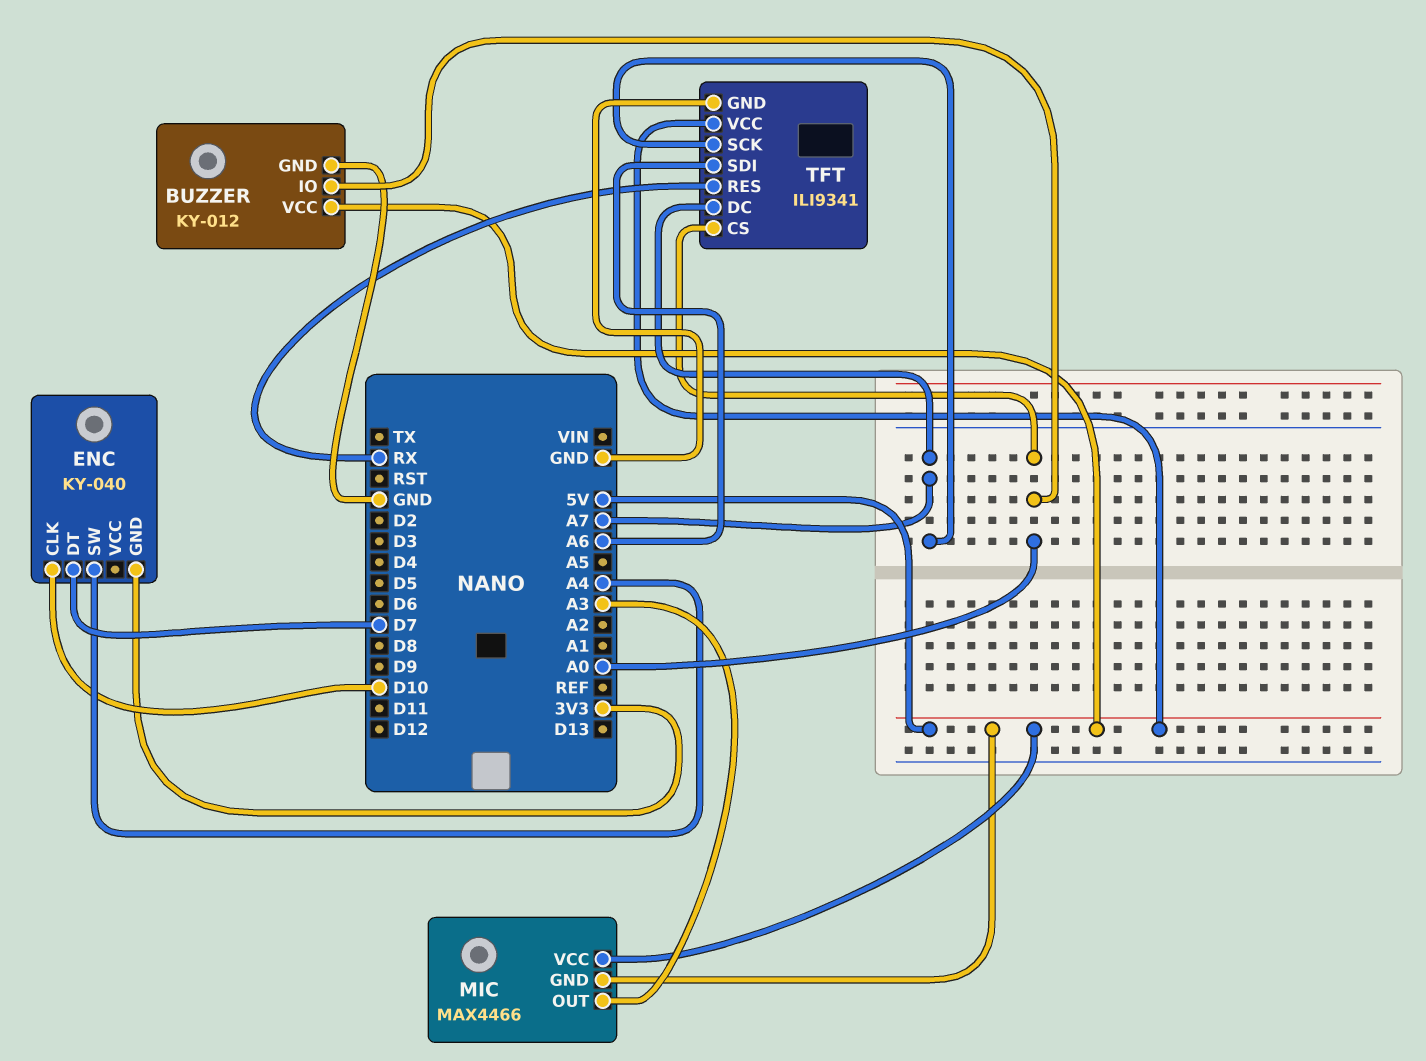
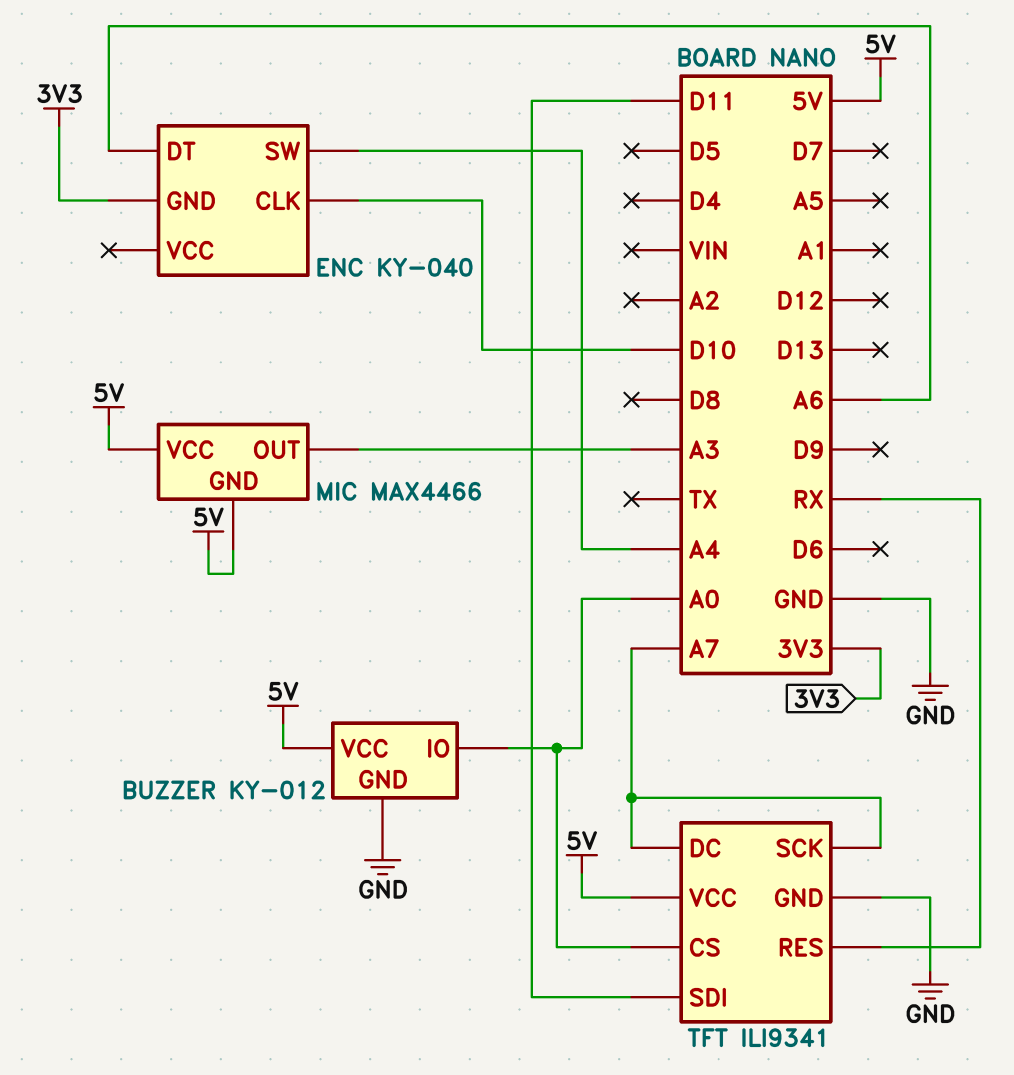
ENC pin DT: D7 -> A6
TFT pin SDI: A6 -> D11

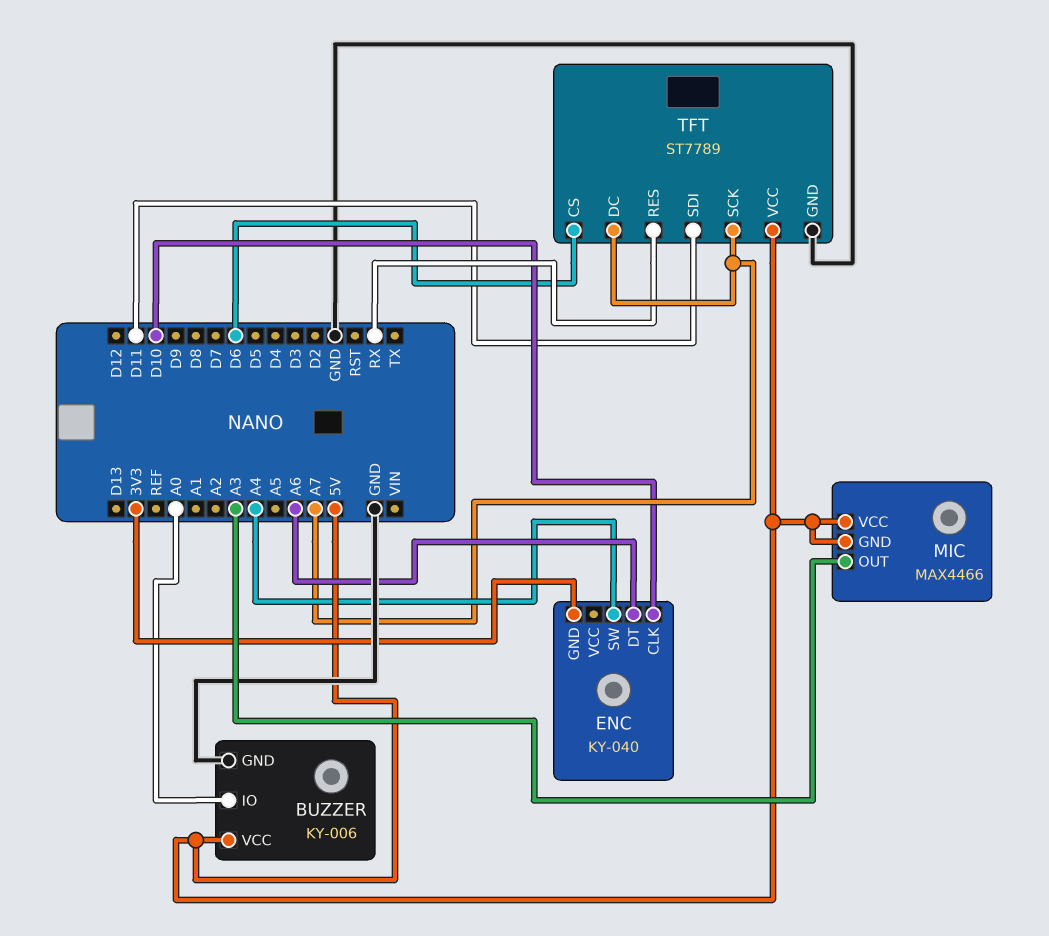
BUZZER: KY-012 -> KY-006
TFT: ILI9341 -> ST7789
TFT pin CS: A0 -> D6

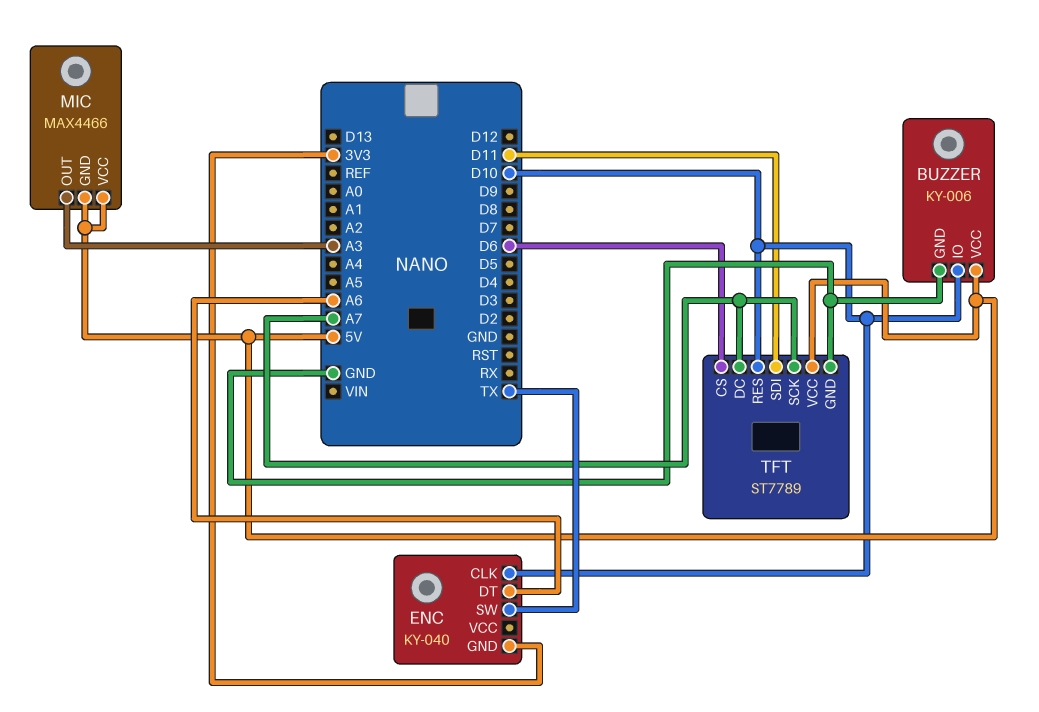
BUZZER pin IO: A0 -> D10
ENC pin SW: A4 -> TX
TFT pin RES: RX -> D10

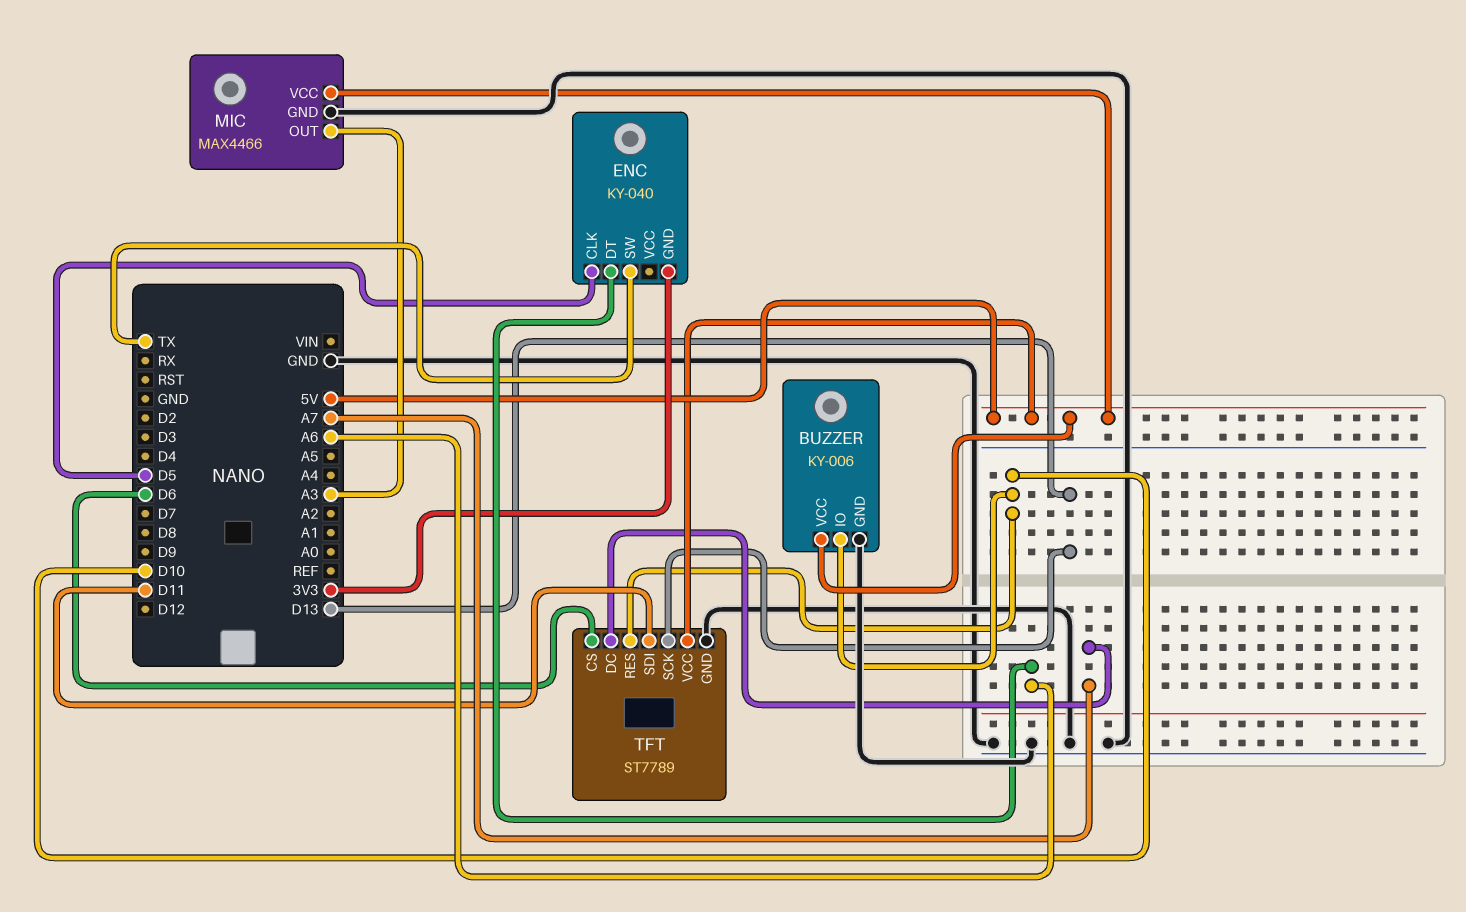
ENC pin CLK: D10 -> D5
MIC pin GND: 5V -> GND
TFT pin SCK: A7 -> D13

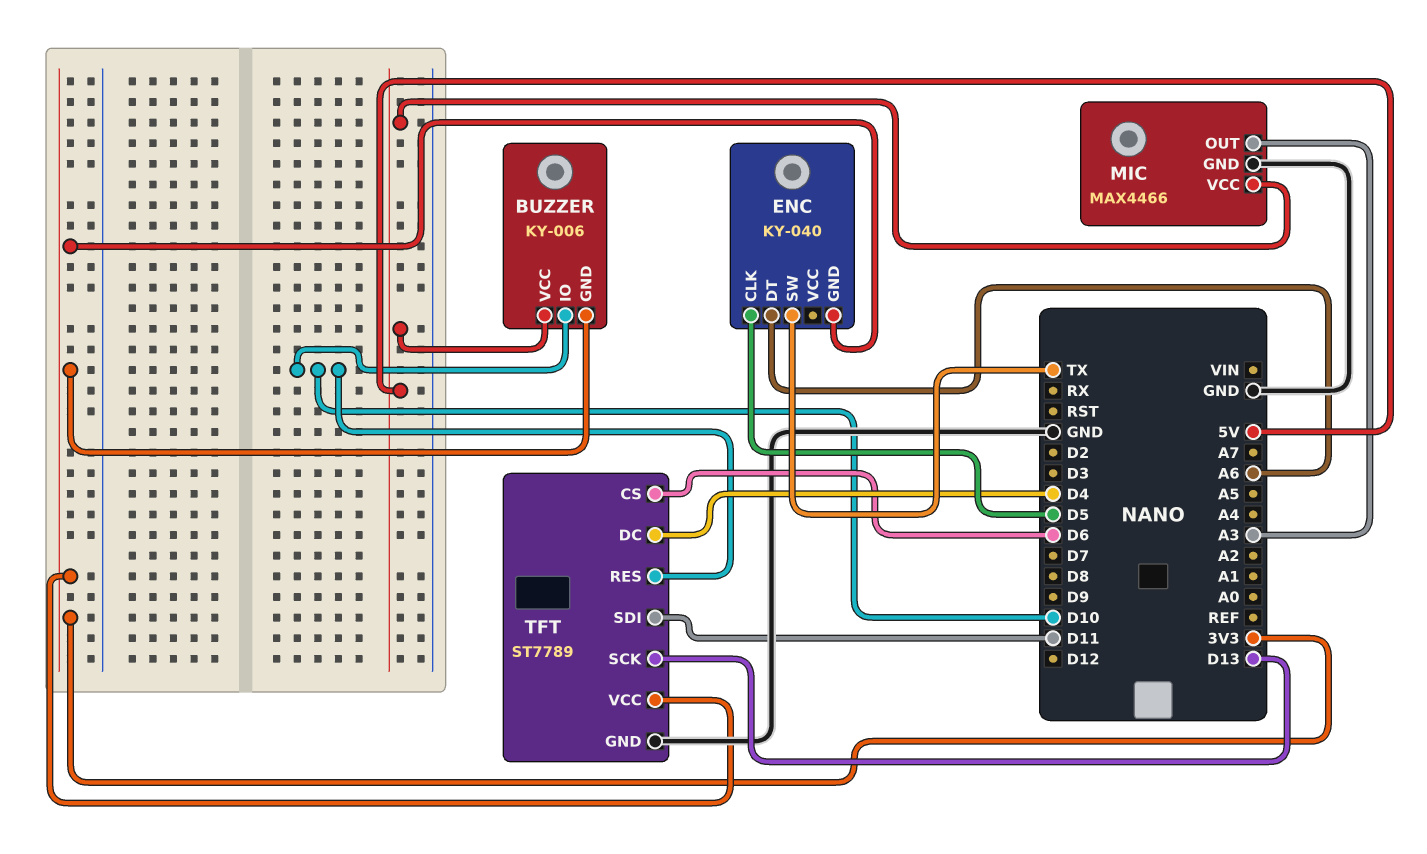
BUZZER pin GND: GND -> 3V3
TFT pin DC: A7 -> D4
TFT pin VCC: 5V -> 3V3

